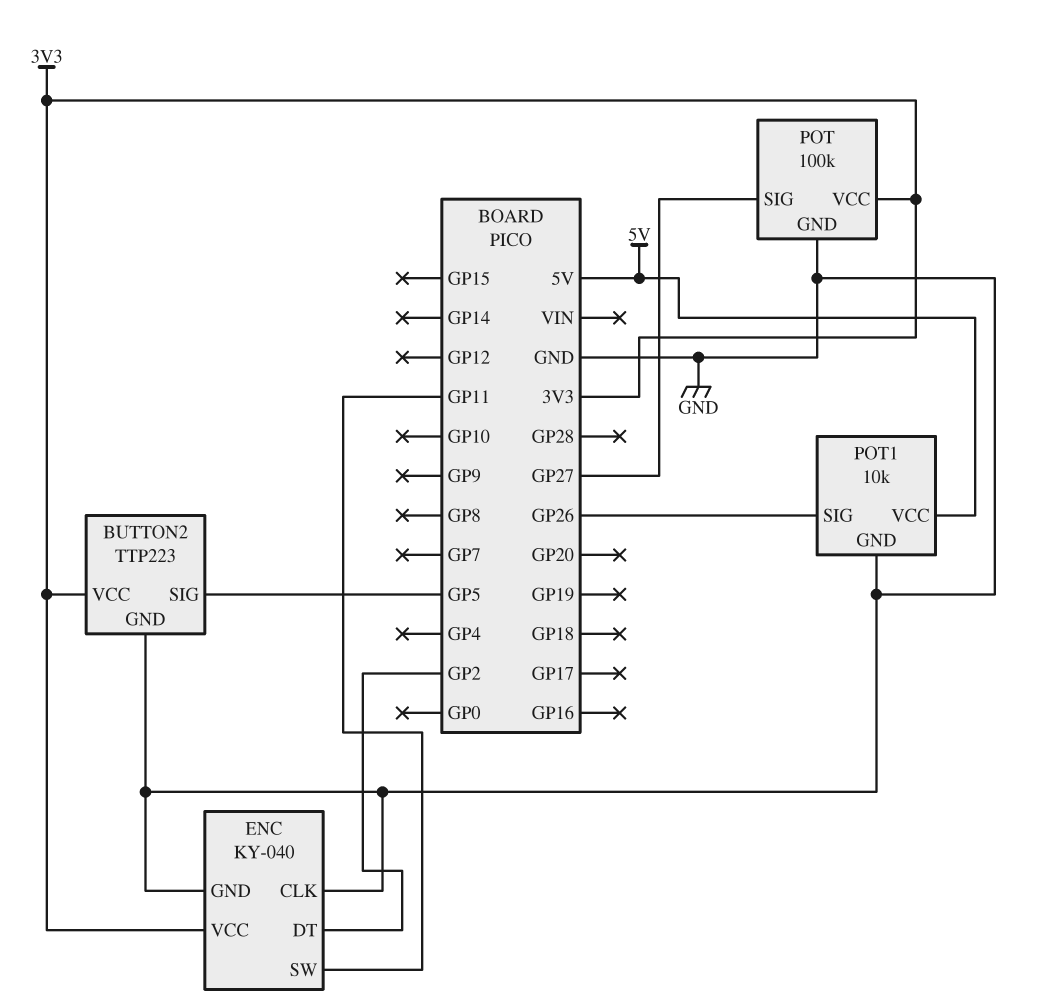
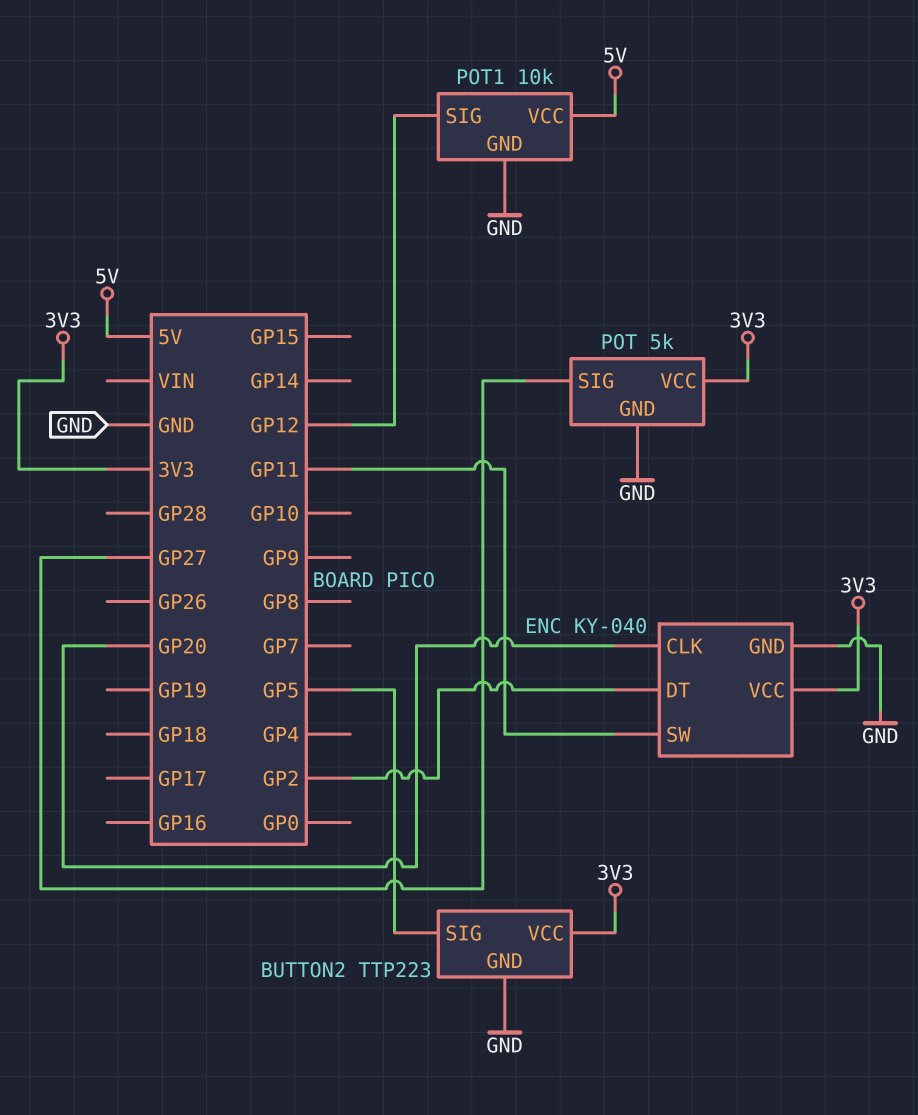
ENC pin CLK: GND -> GP20
POT: 100k -> 5k
POT1 pin SIG: GP26 -> GP12

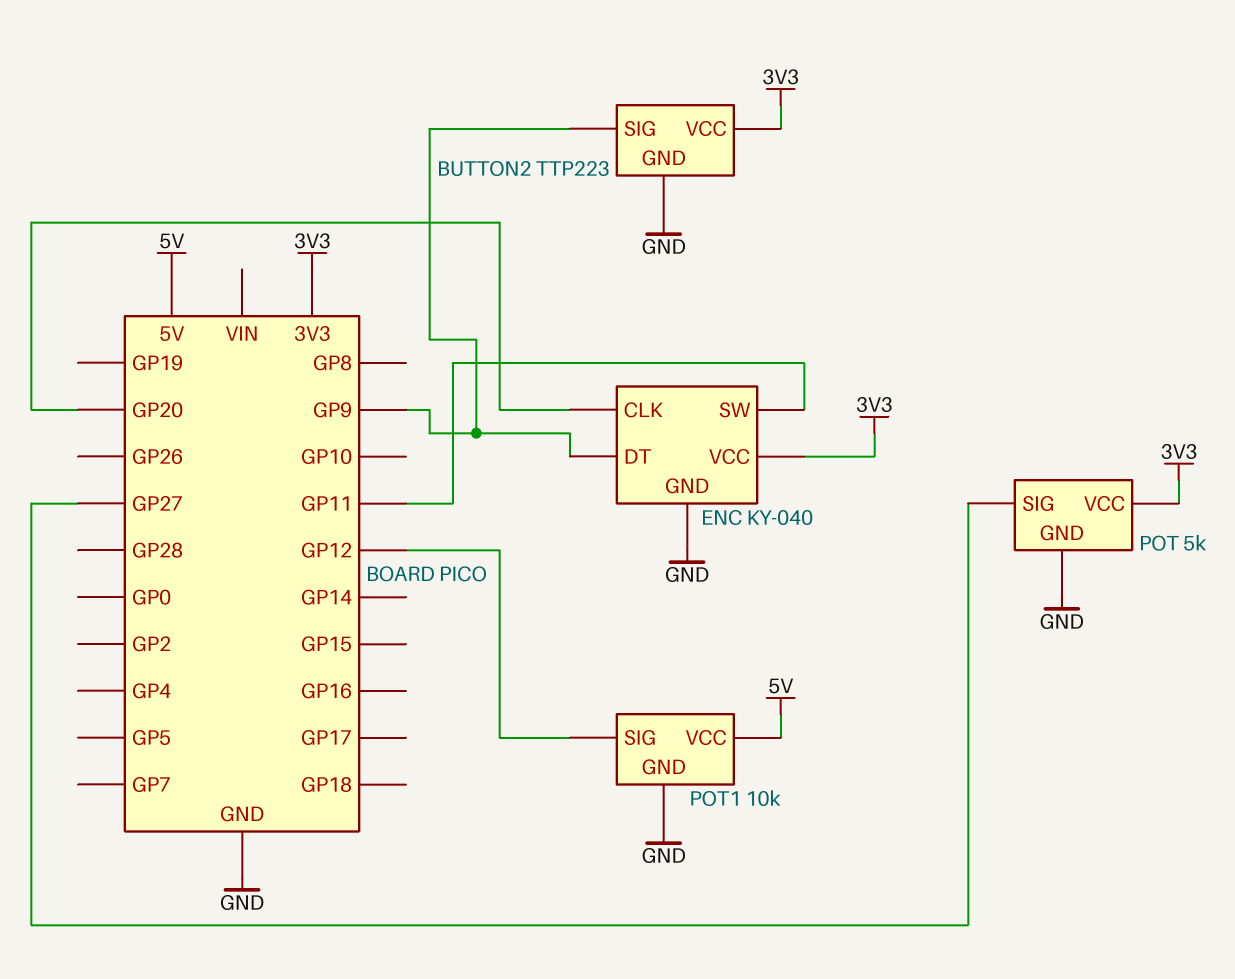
BUTTON2 pin SIG: GP5 -> GP9
ENC pin DT: GP2 -> GP9

